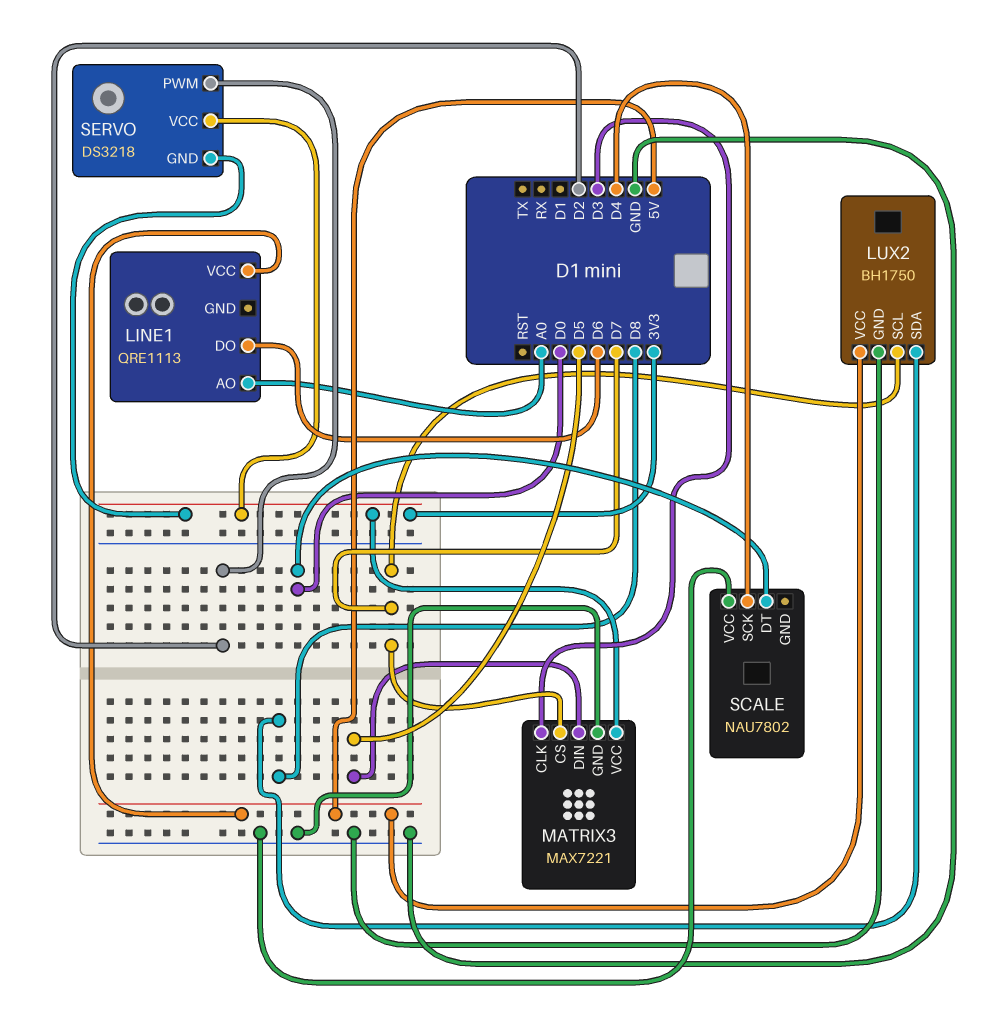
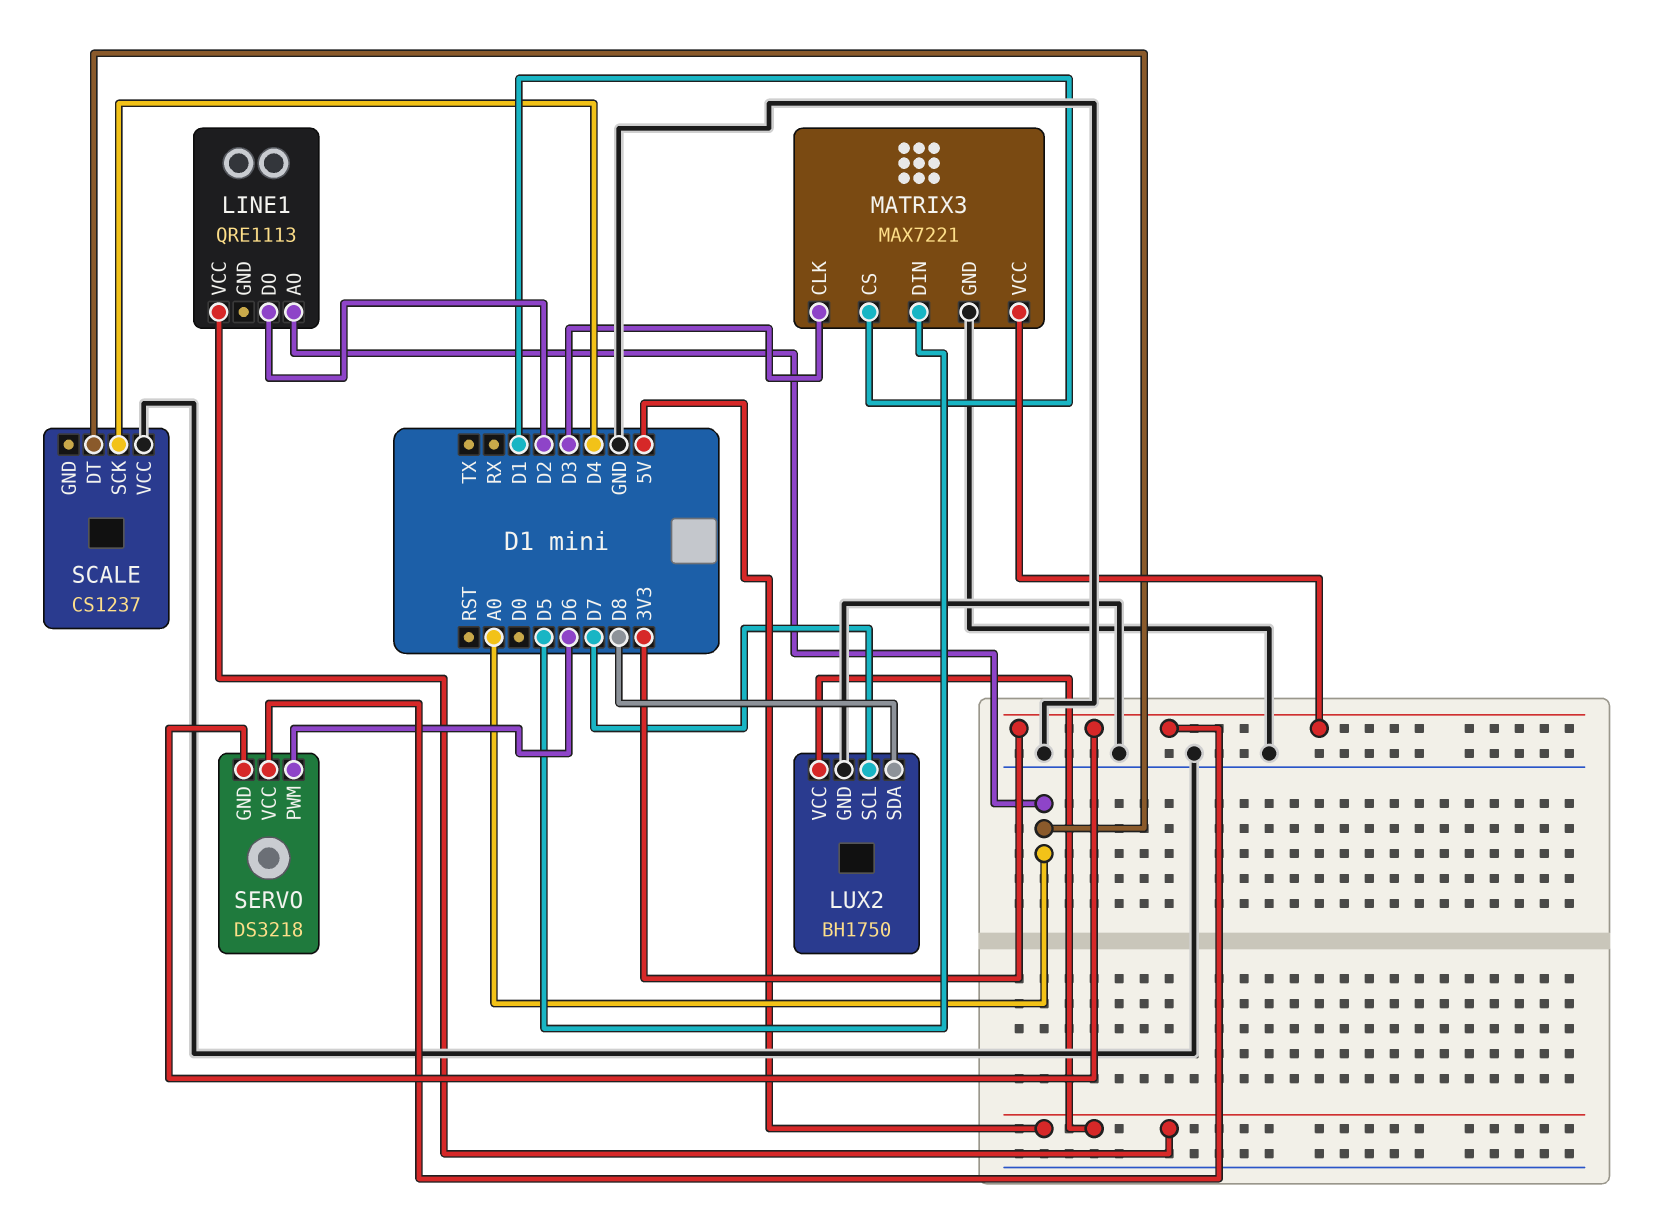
LINE1 pin DO: D6 -> D2
MATRIX3 pin CS: D7 -> D1
SCALE: NAU7802 -> CS1237
SCALE pin DT: D0 -> A0
SERVO pin PWM: D2 -> D6

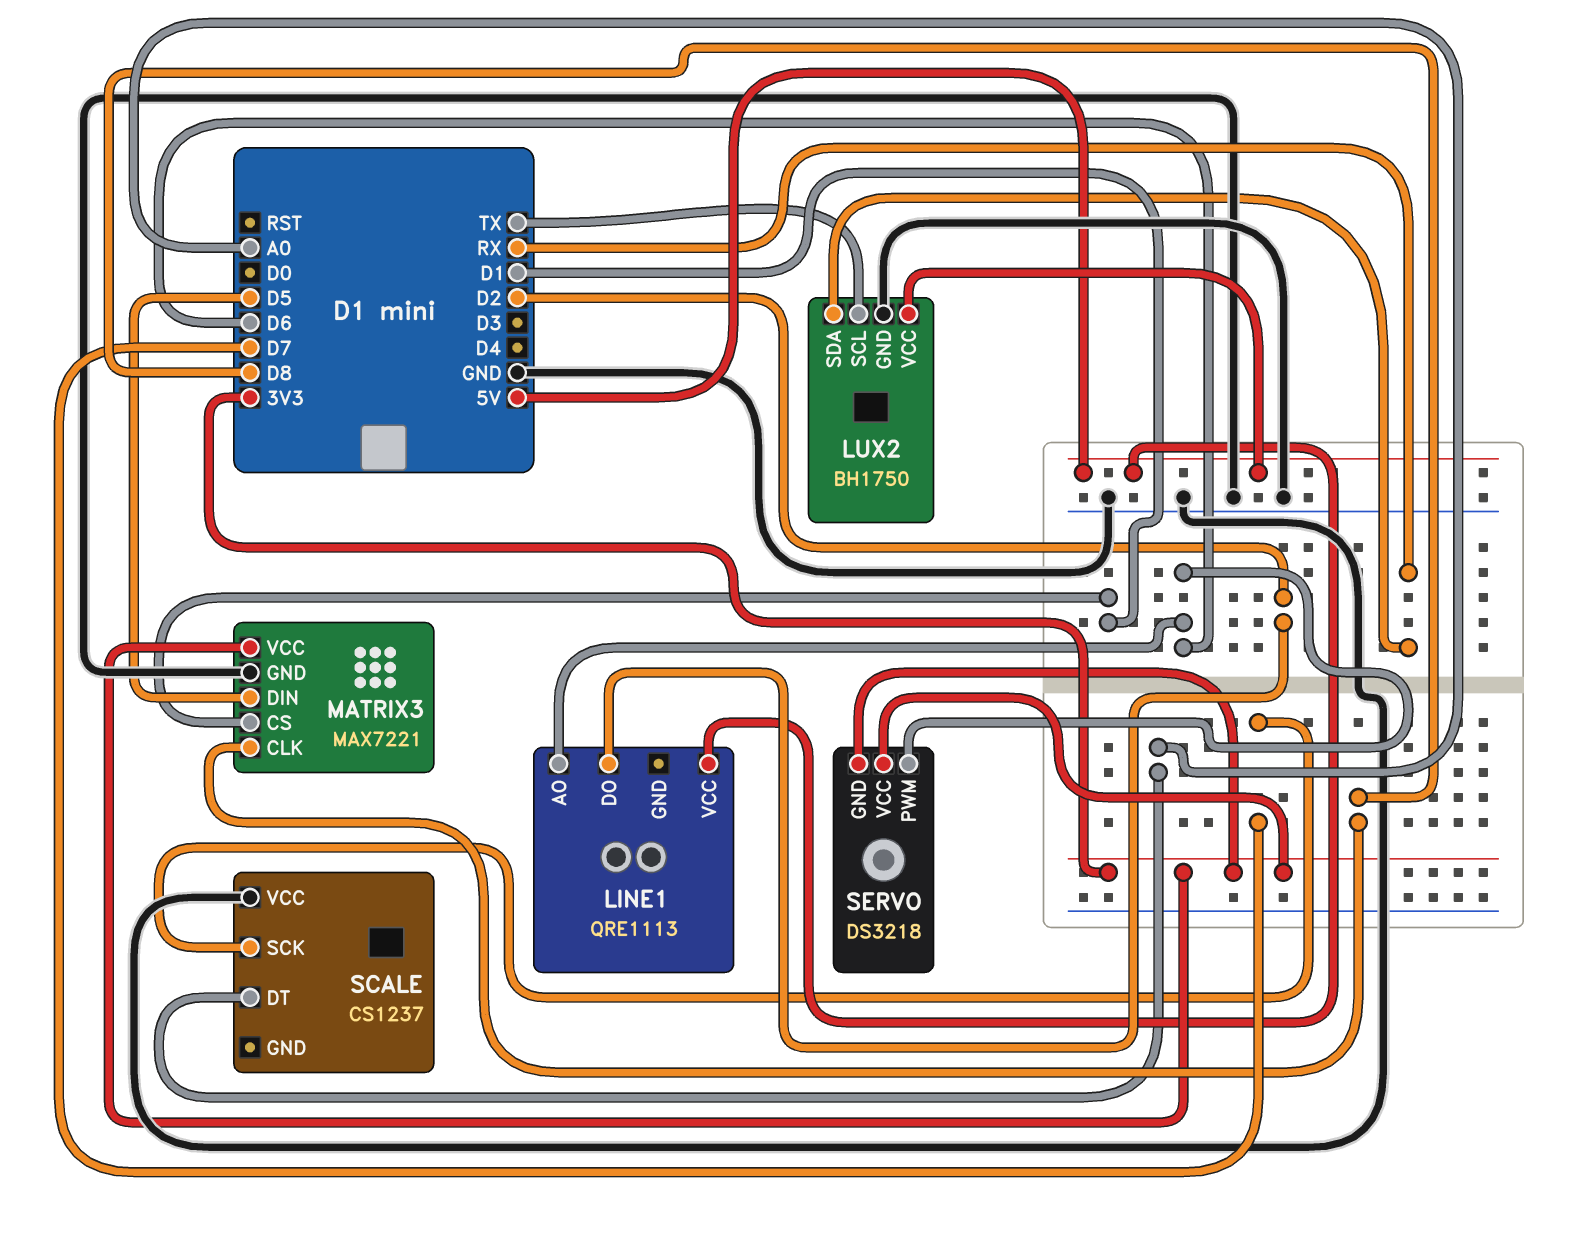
LINE1 pin AO: A0 -> D6
LUX2 pin SCL: D7 -> TX
LUX2 pin SDA: D8 -> RX
MATRIX3 pin CLK: D3 -> D8
SCALE pin SCK: D4 -> D7

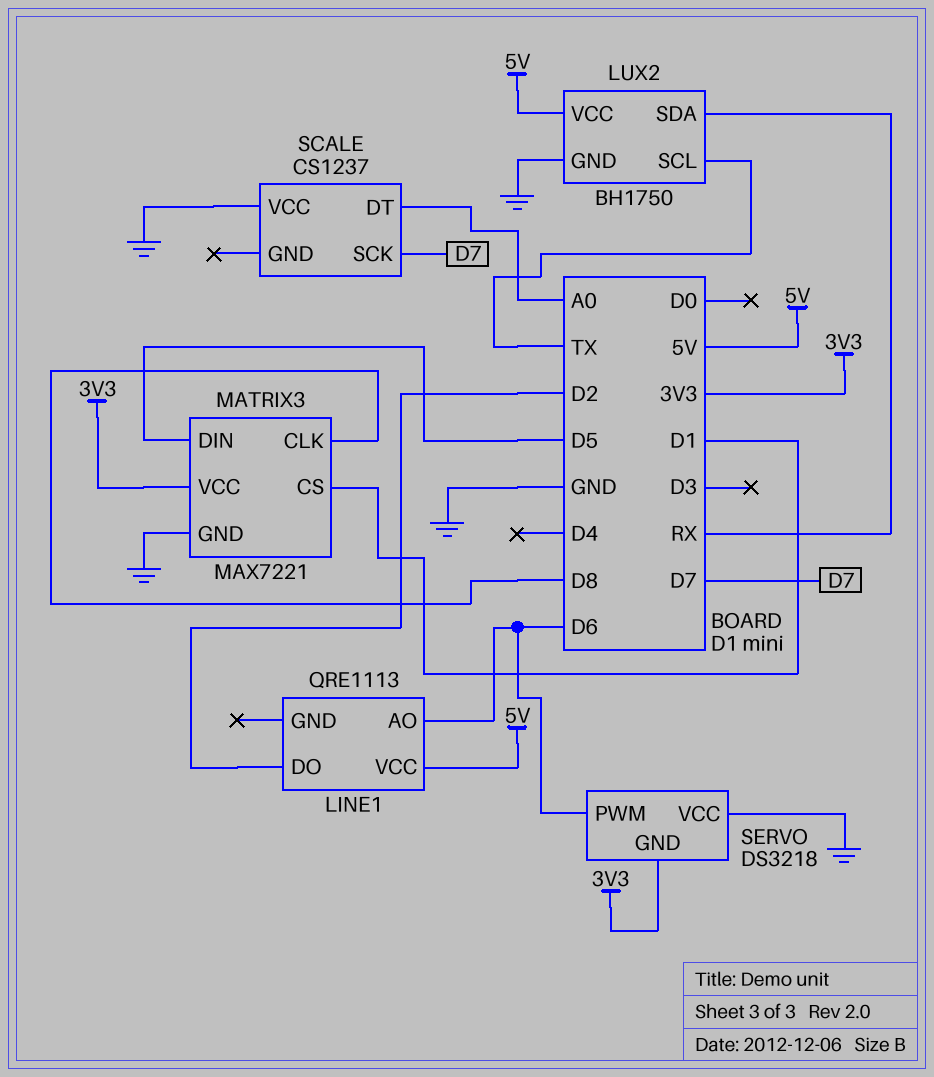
SERVO pin VCC: 3V3 -> GND

